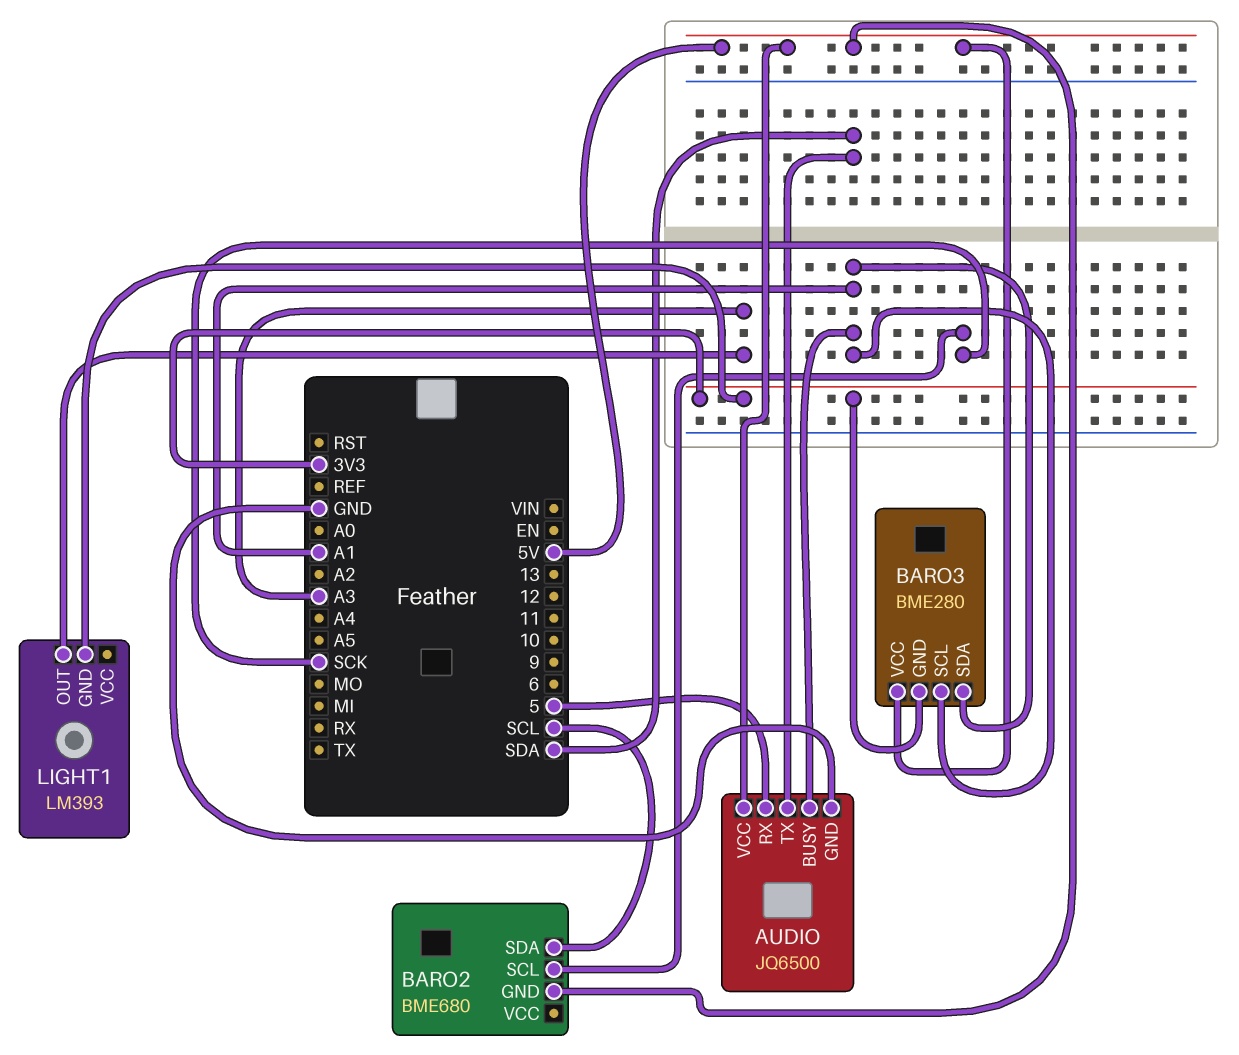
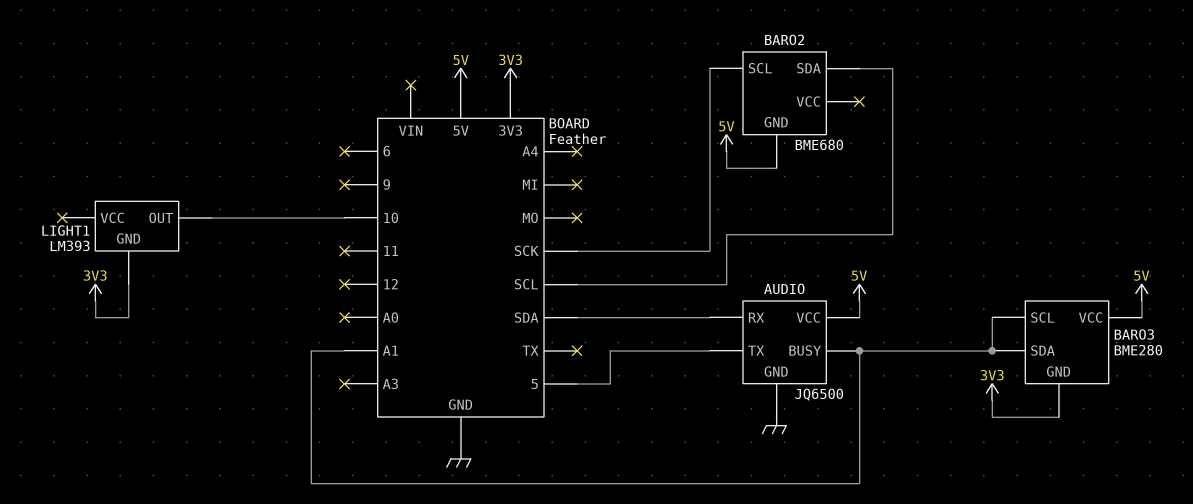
AUDIO pin RX: 5 -> SDA
AUDIO pin TX: SDA -> 5
LIGHT1 pin OUT: A3 -> 10

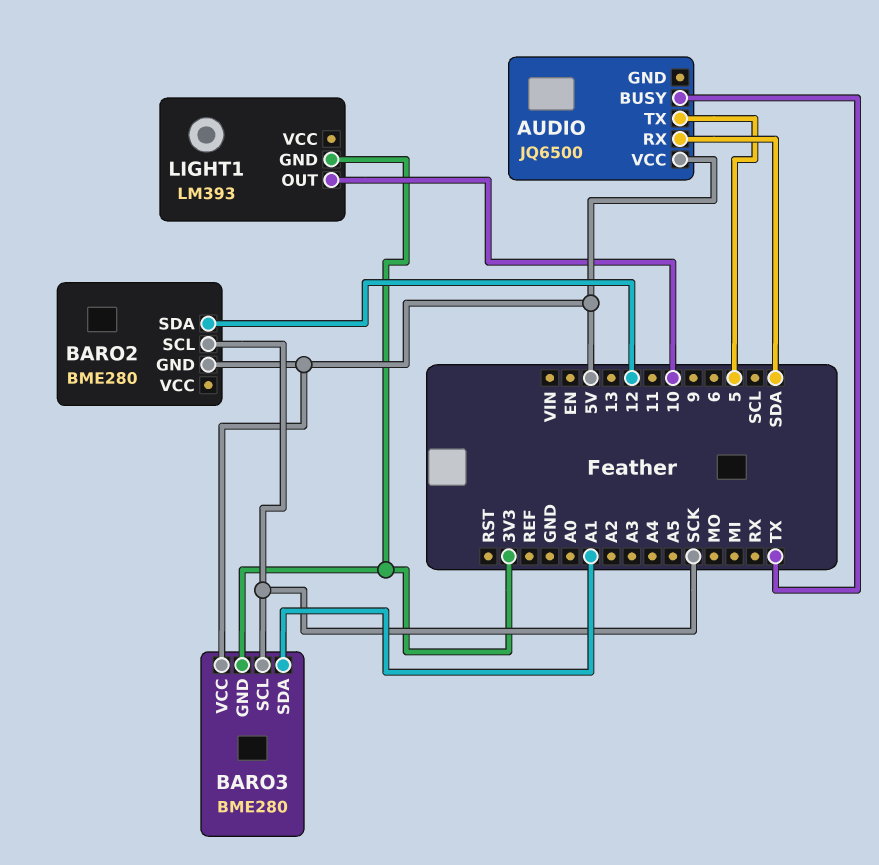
AUDIO pin BUSY: A1 -> TX
AUDIO pin GND: GND -> none
BARO2: BME680 -> BME280
BARO2 pin SDA: SCL -> 12
BARO3 pin SCL: A1 -> SCK

